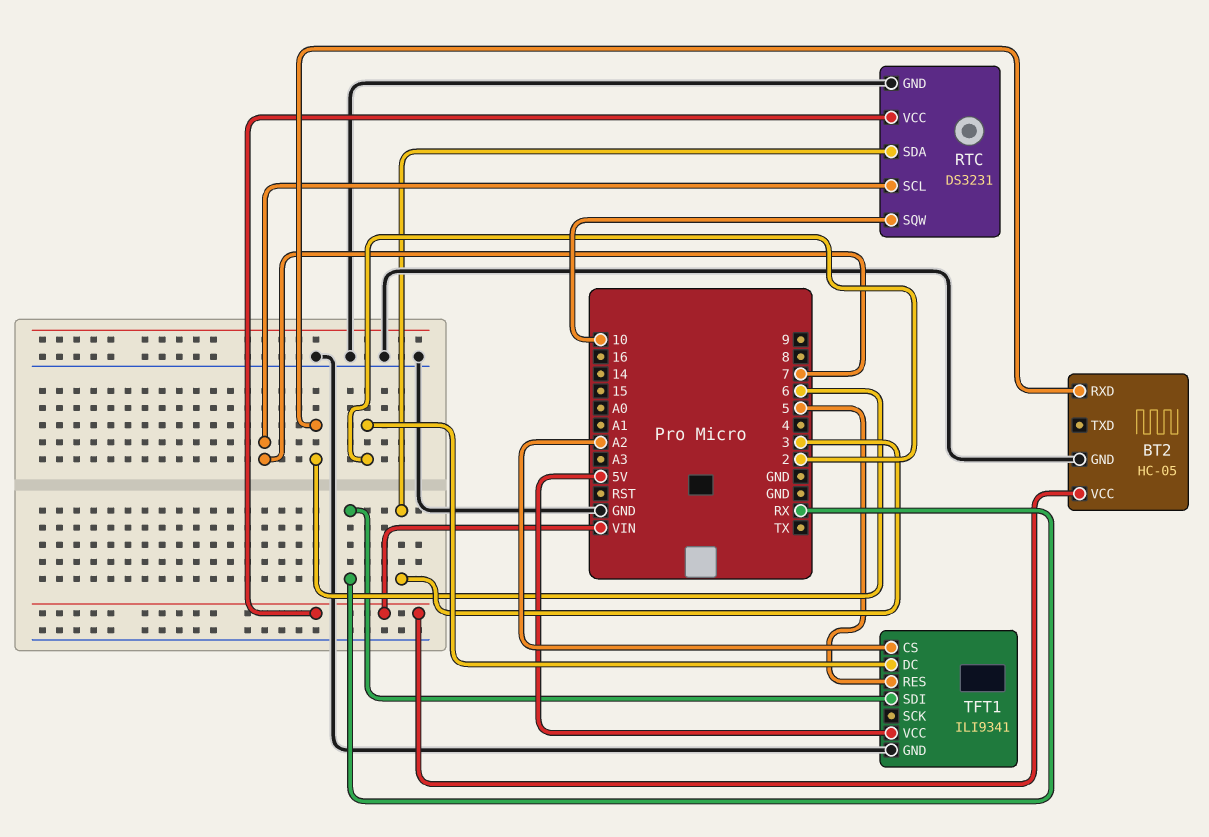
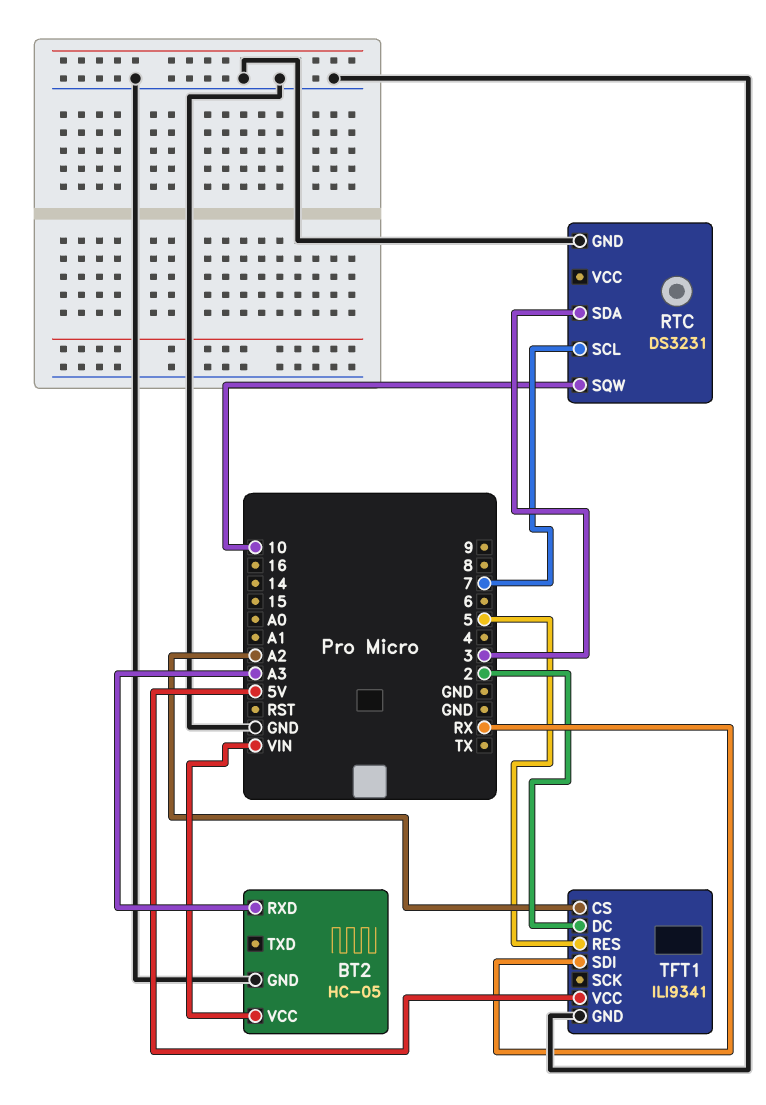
BT2 pin RXD: 6 -> A3
RTC pin VCC: VIN -> none

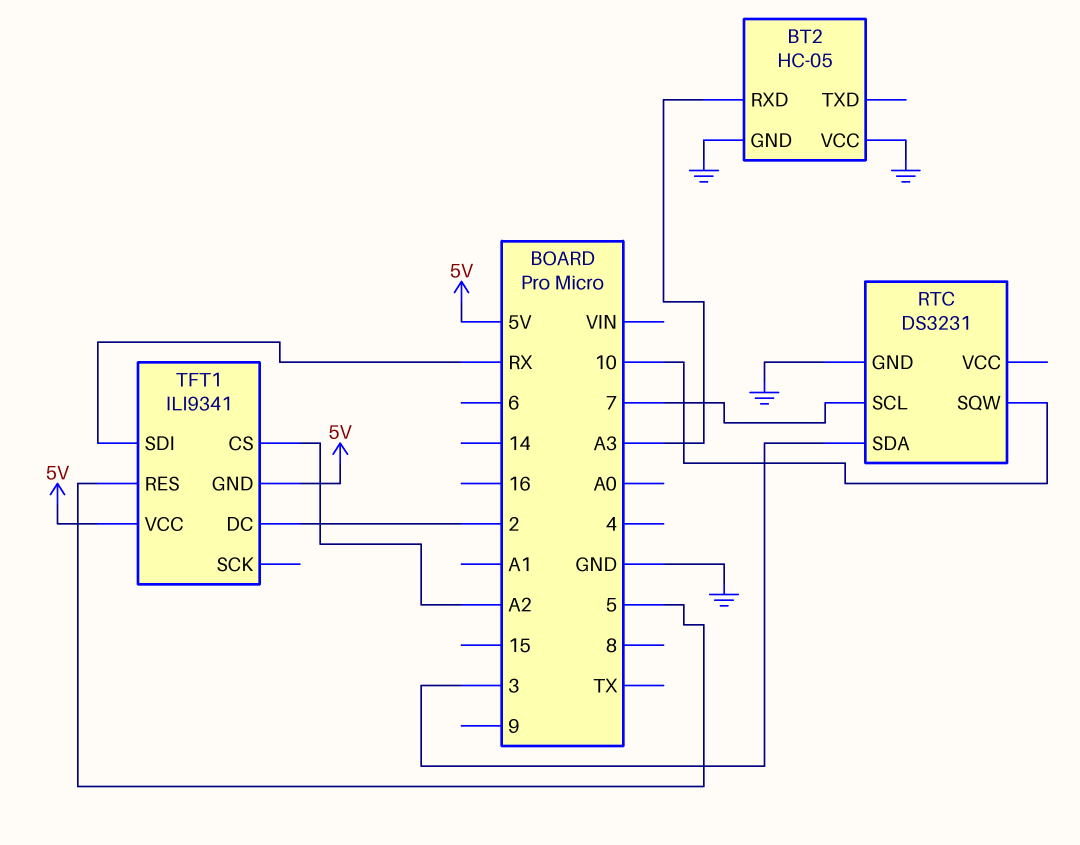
BT2 pin VCC: VIN -> GND
TFT1 pin GND: GND -> 5V

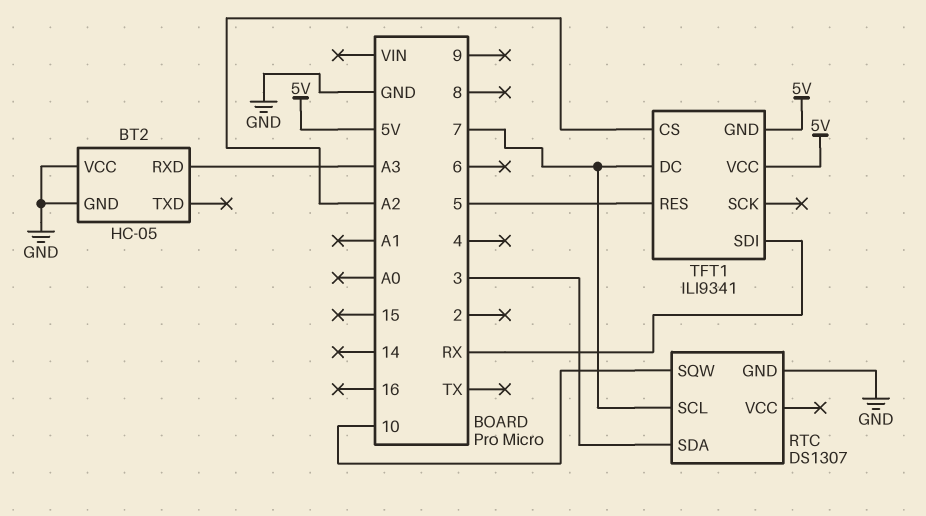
RTC: DS3231 -> DS1307
TFT1 pin DC: 2 -> 7

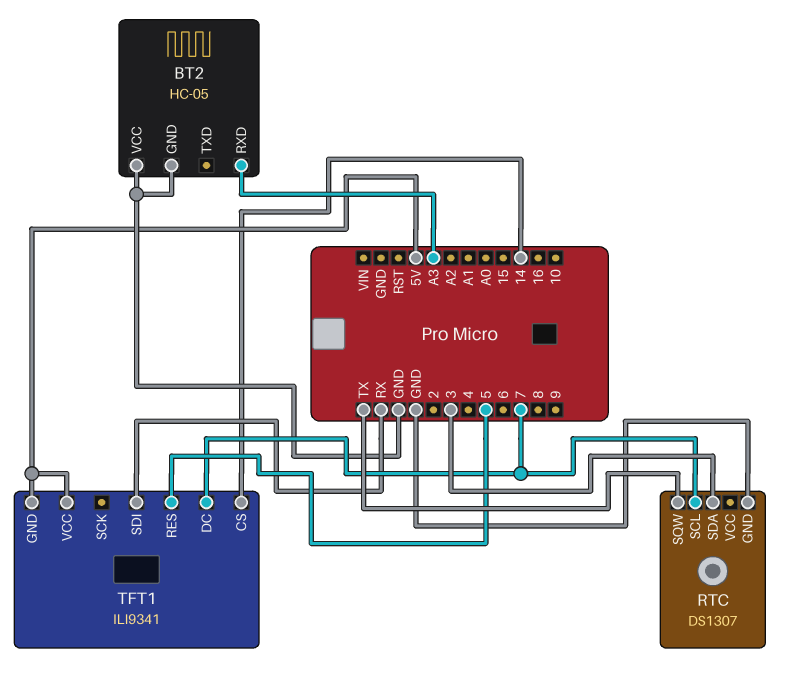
RTC pin SQW: 10 -> TX
TFT1 pin CS: A2 -> 14

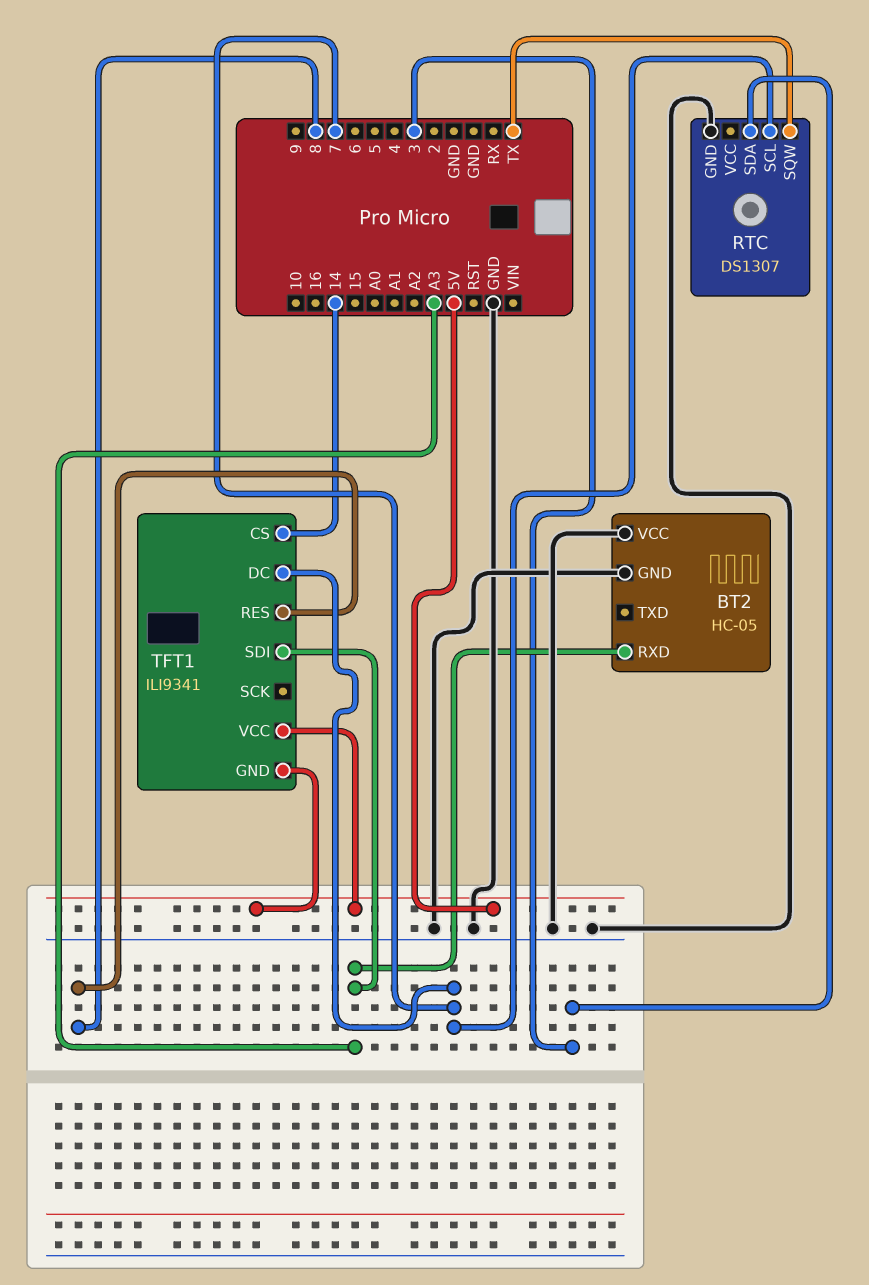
TFT1 pin RES: 5 -> 8
TFT1 pin SDI: RX -> A3

